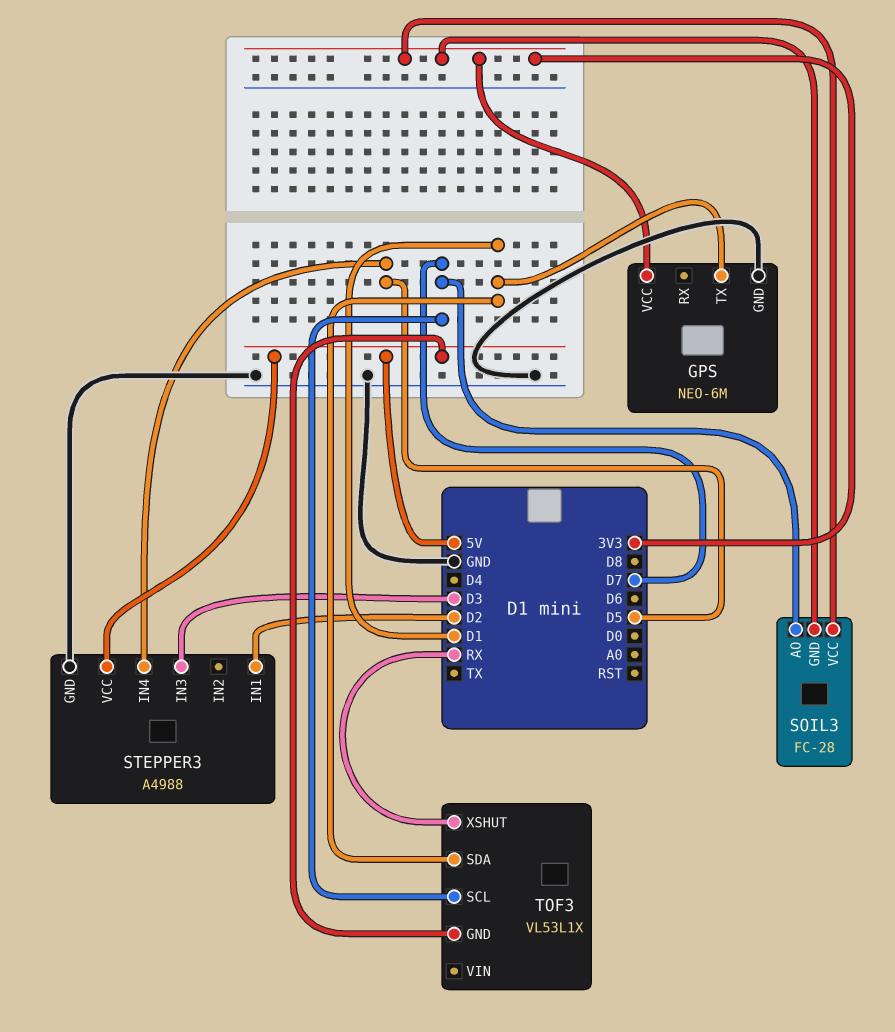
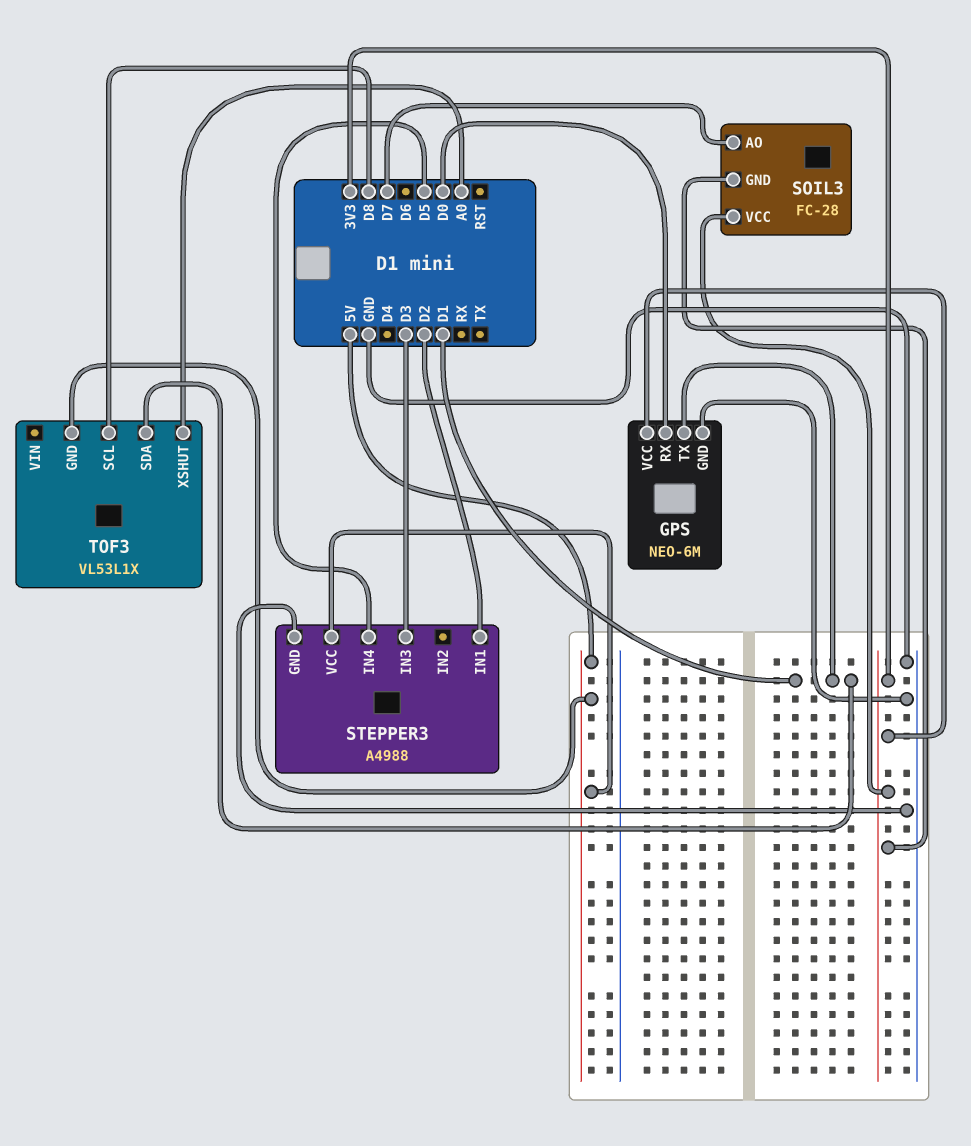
GPS pin RX: none -> D0
TOF3 pin SCL: D7 -> D8
TOF3 pin XSHUT: RX -> A0

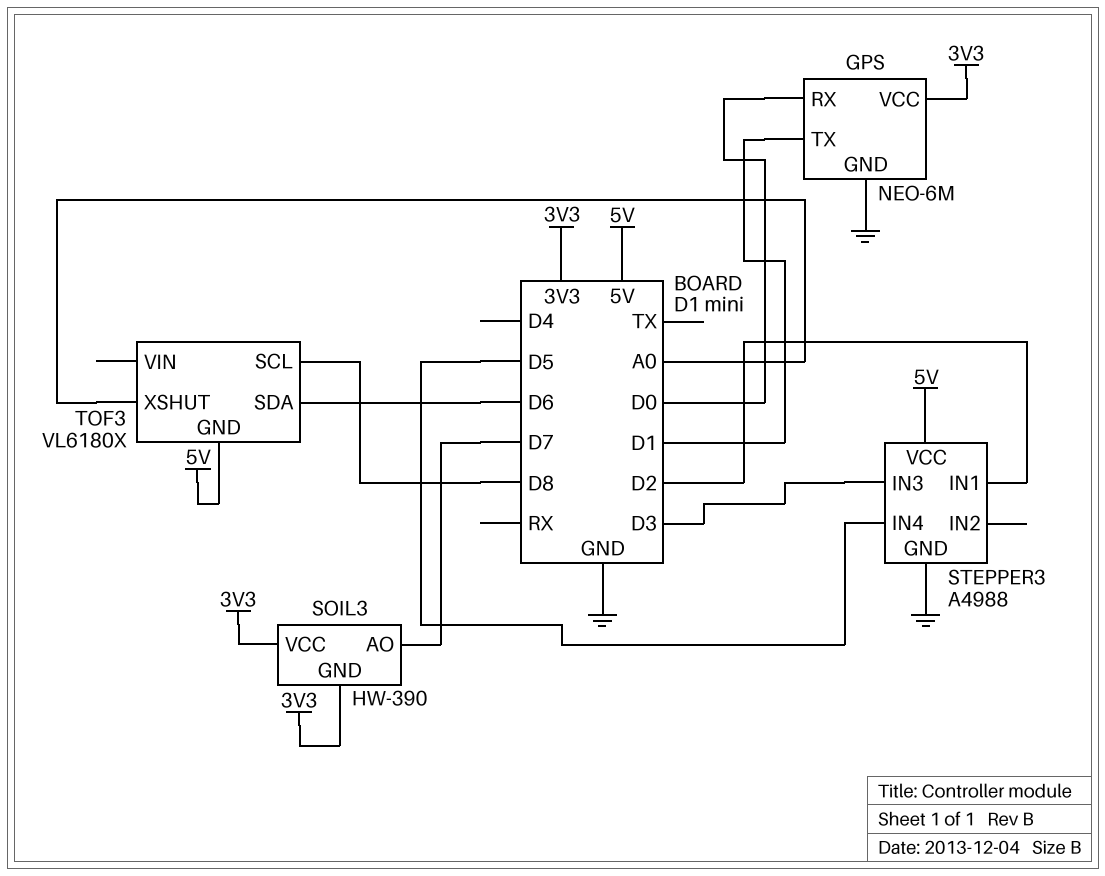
SOIL3: FC-28 -> HW-390
TOF3: VL53L1X -> VL6180X
TOF3 pin SDA: D1 -> D6

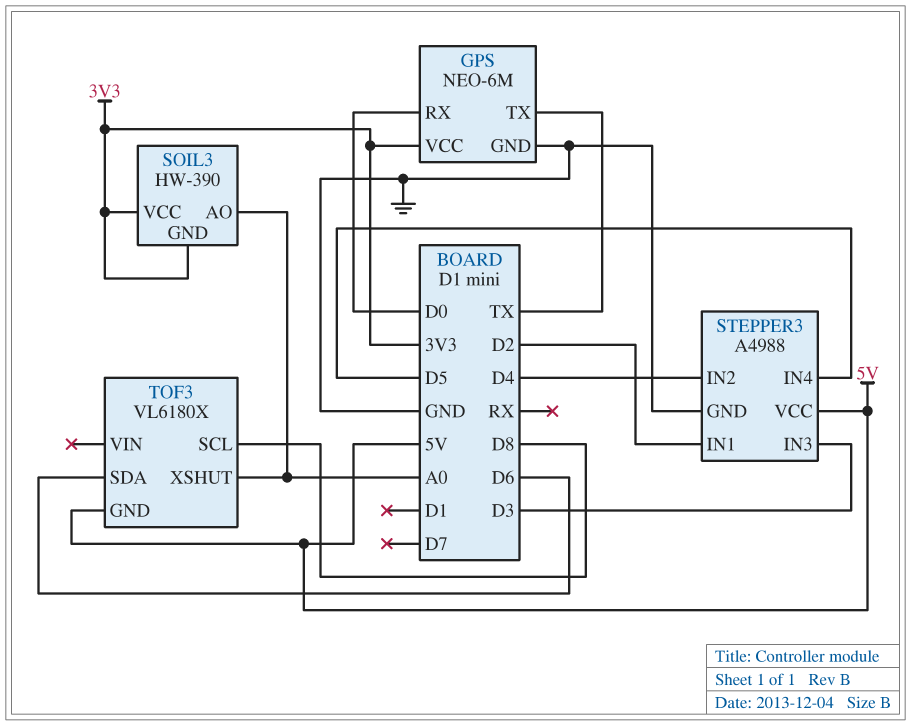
GPS pin TX: D1 -> TX
SOIL3 pin AO: D7 -> A0
STEPPER3 pin IN2: none -> D4

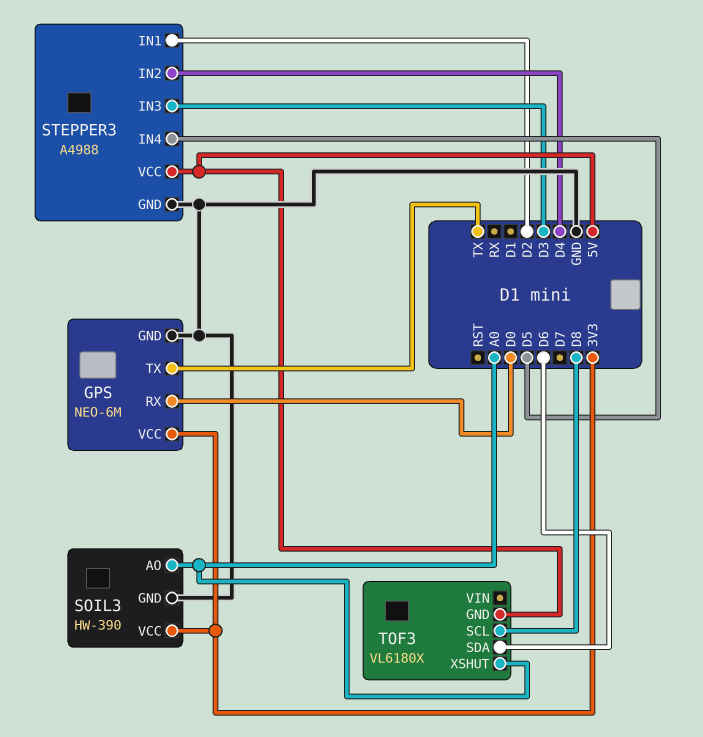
SOIL3 pin GND: 3V3 -> GND

